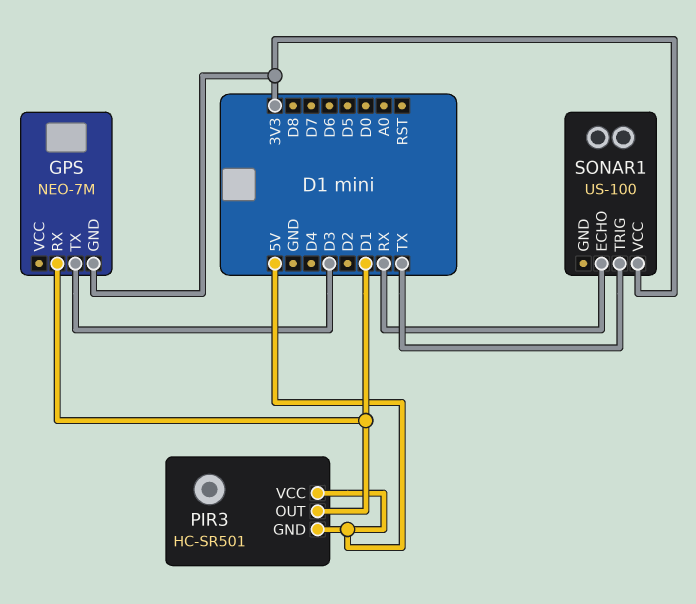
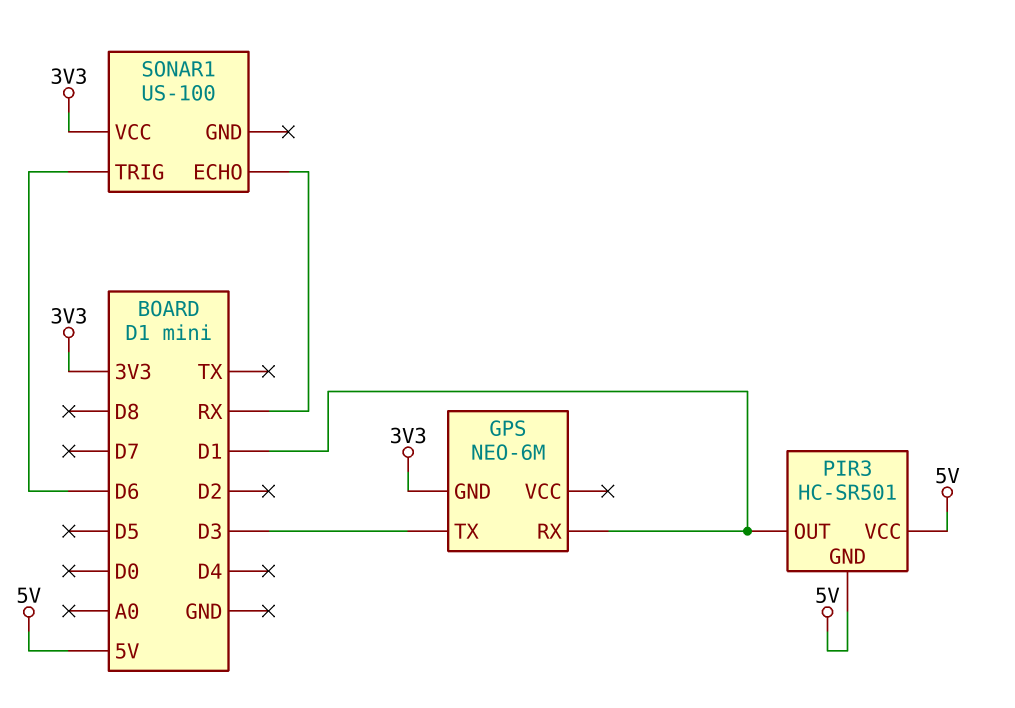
GPS: NEO-7M -> NEO-6M
SONAR1 pin TRIG: TX -> D6

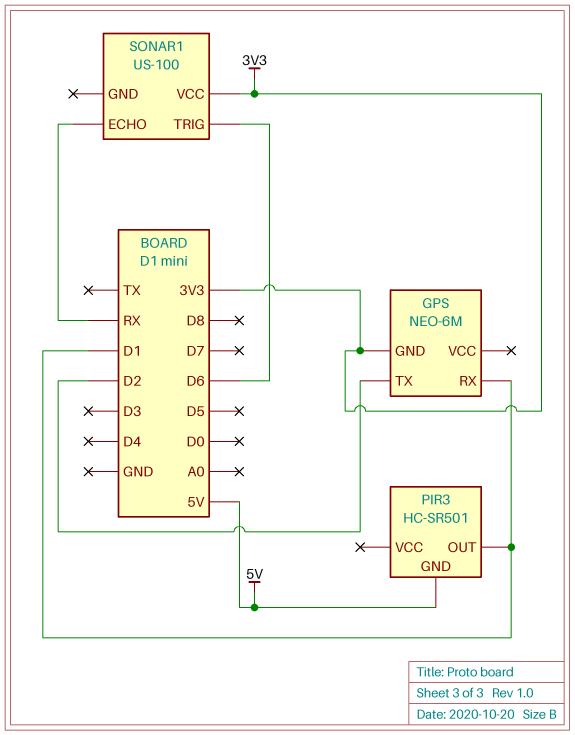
GPS pin TX: D3 -> D2
PIR3 pin VCC: 5V -> none

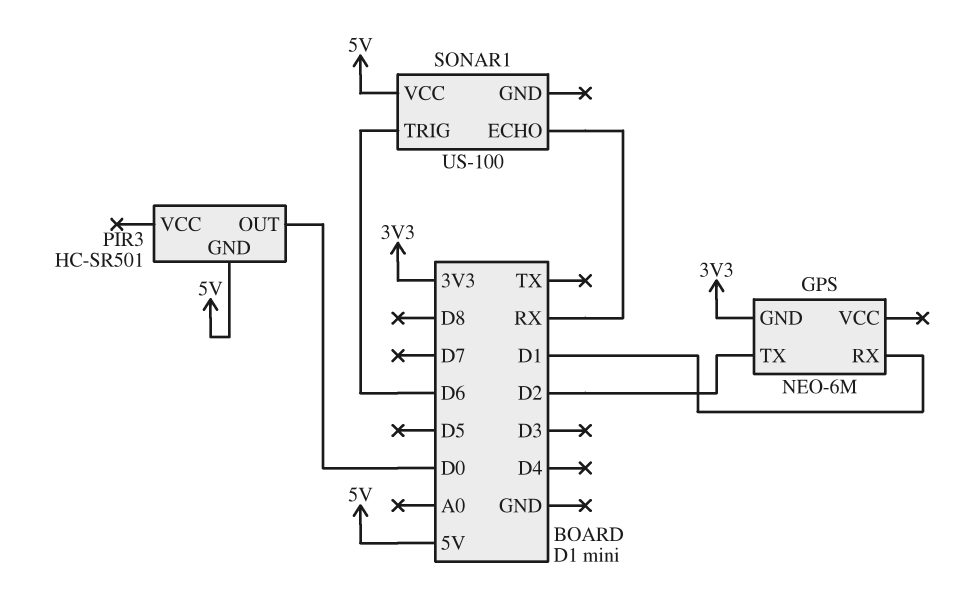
PIR3 pin OUT: D1 -> D0
SONAR1 pin VCC: 3V3 -> 5V

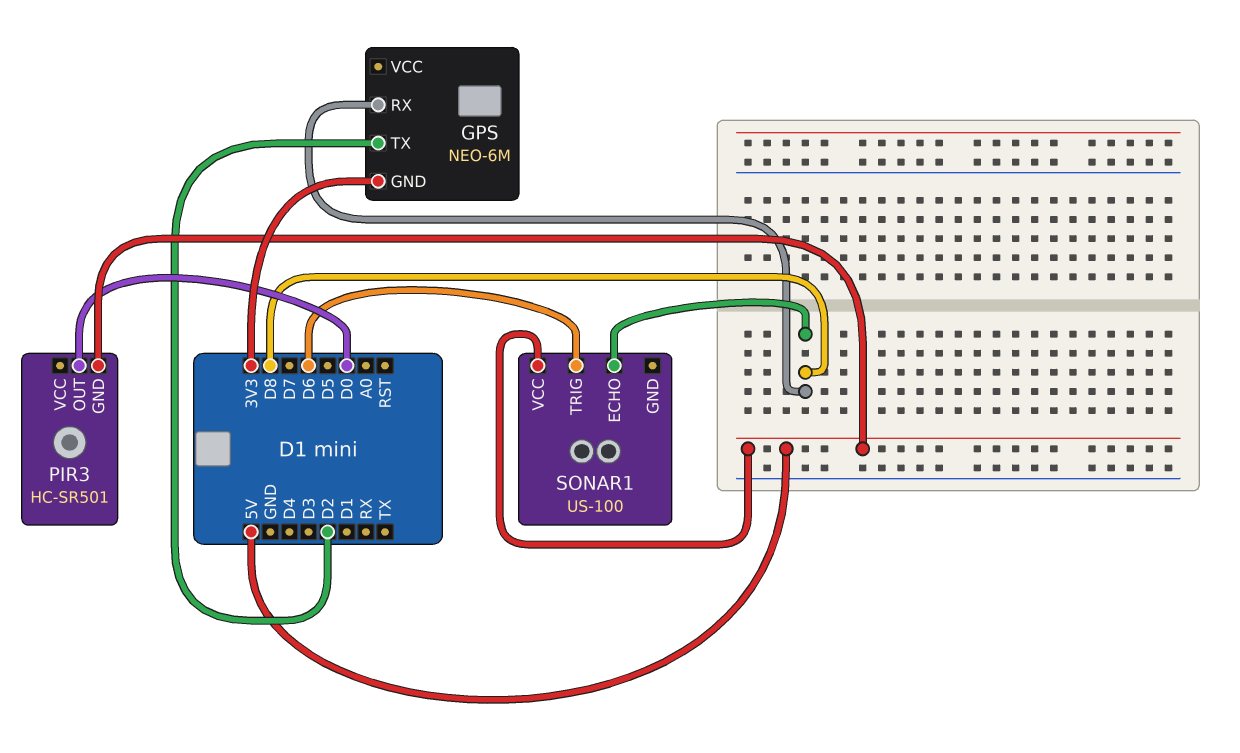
GPS pin RX: D1 -> D8
SONAR1 pin ECHO: RX -> D8

